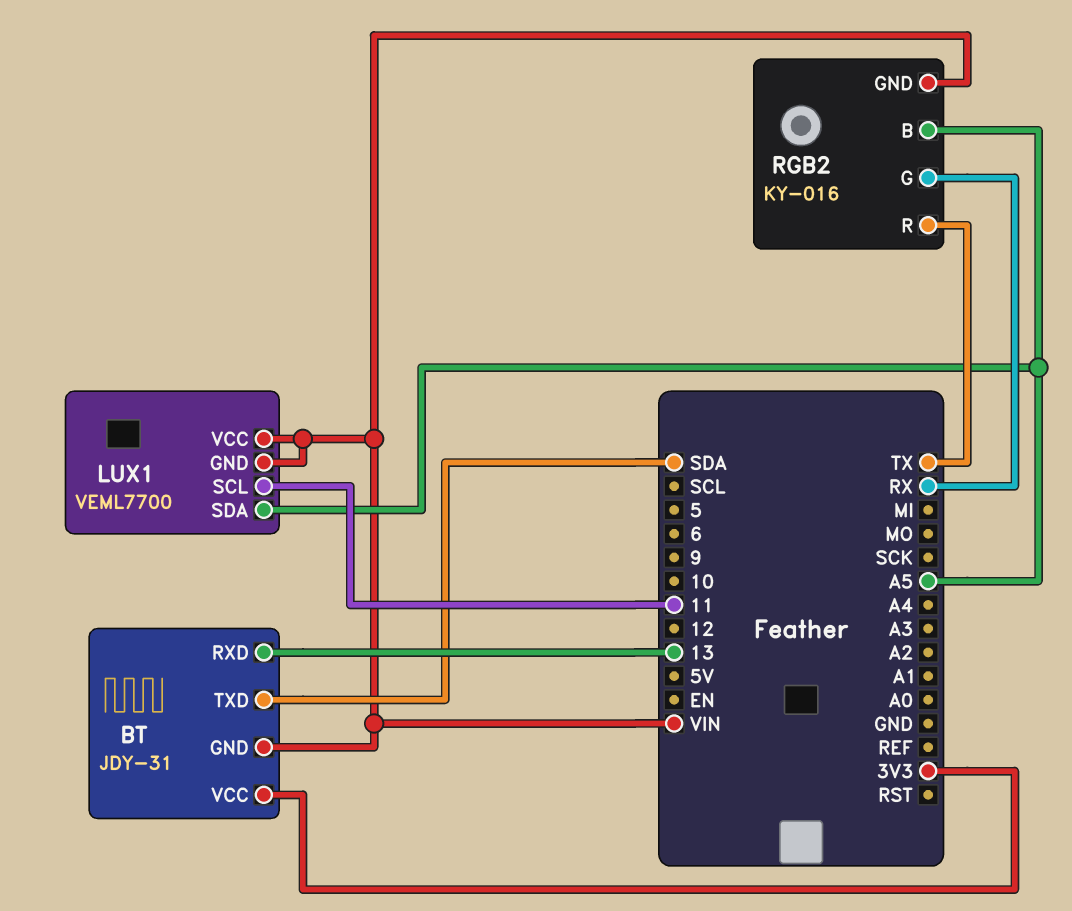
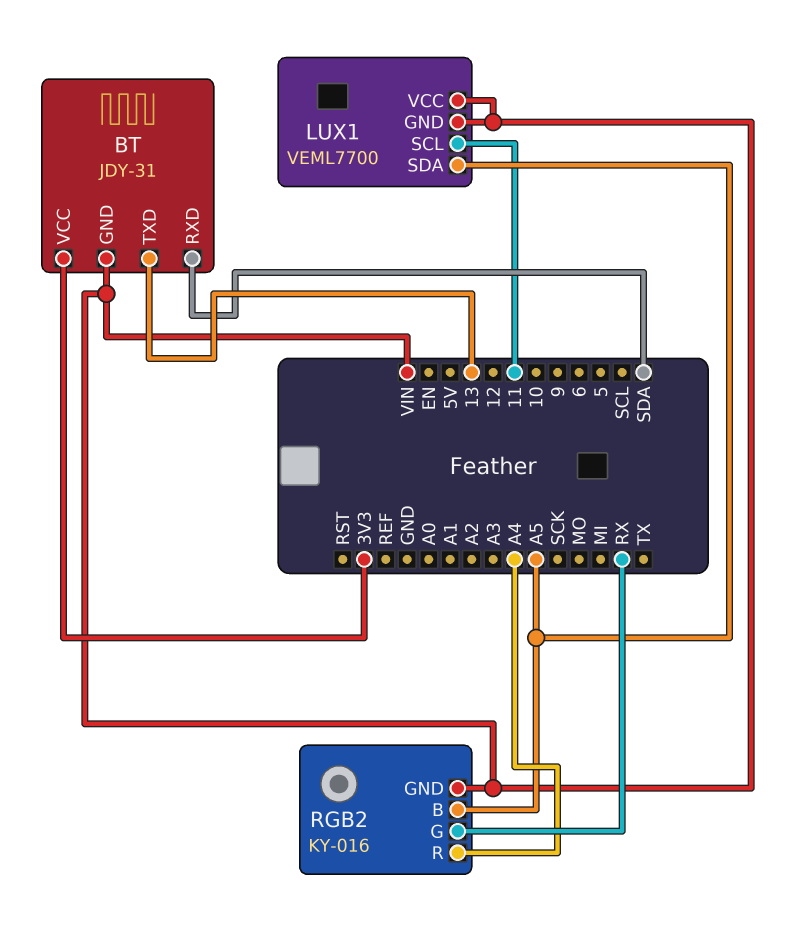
BT pin RXD: 13 -> SDA
BT pin TXD: SDA -> 13
RGB2 pin R: TX -> A4

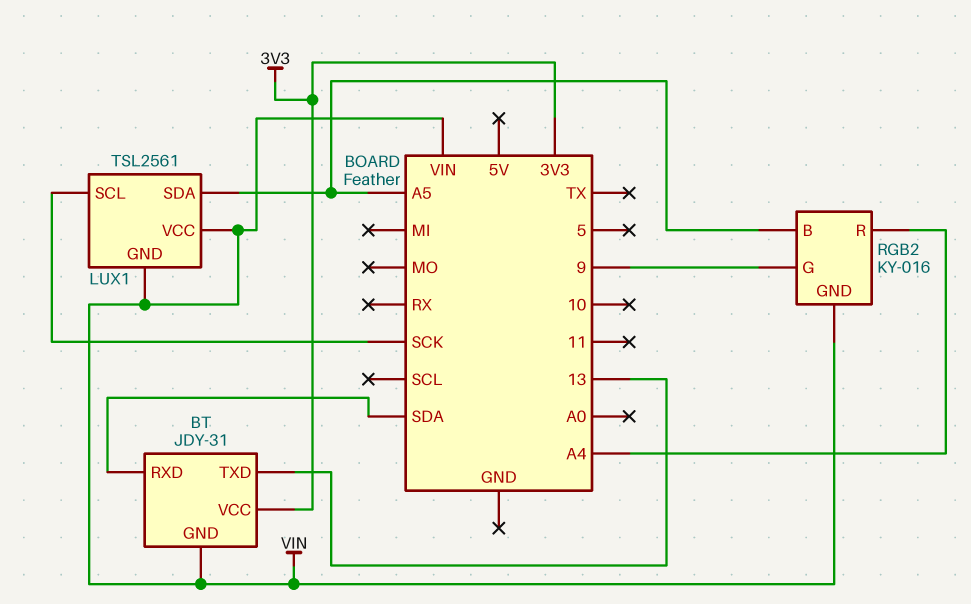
LUX1: VEML7700 -> TSL2561
LUX1 pin SCL: 11 -> SCK
RGB2 pin G: RX -> 9

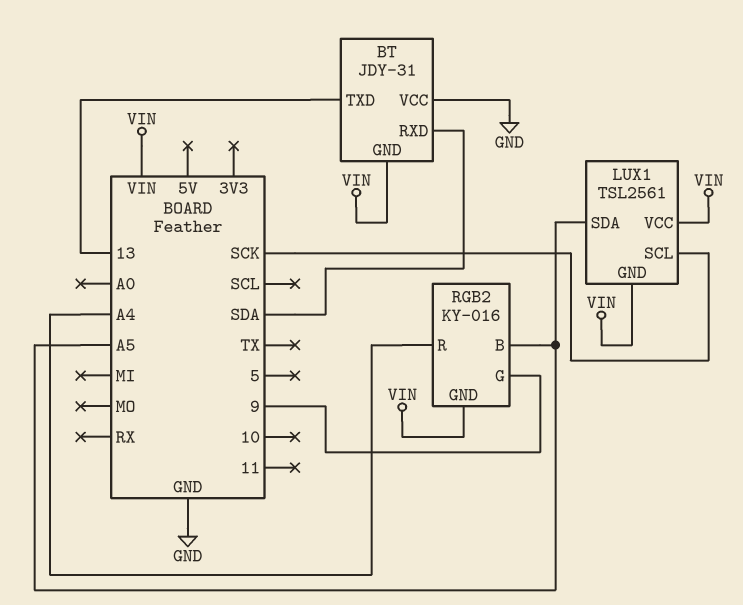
BT pin VCC: 3V3 -> GND

